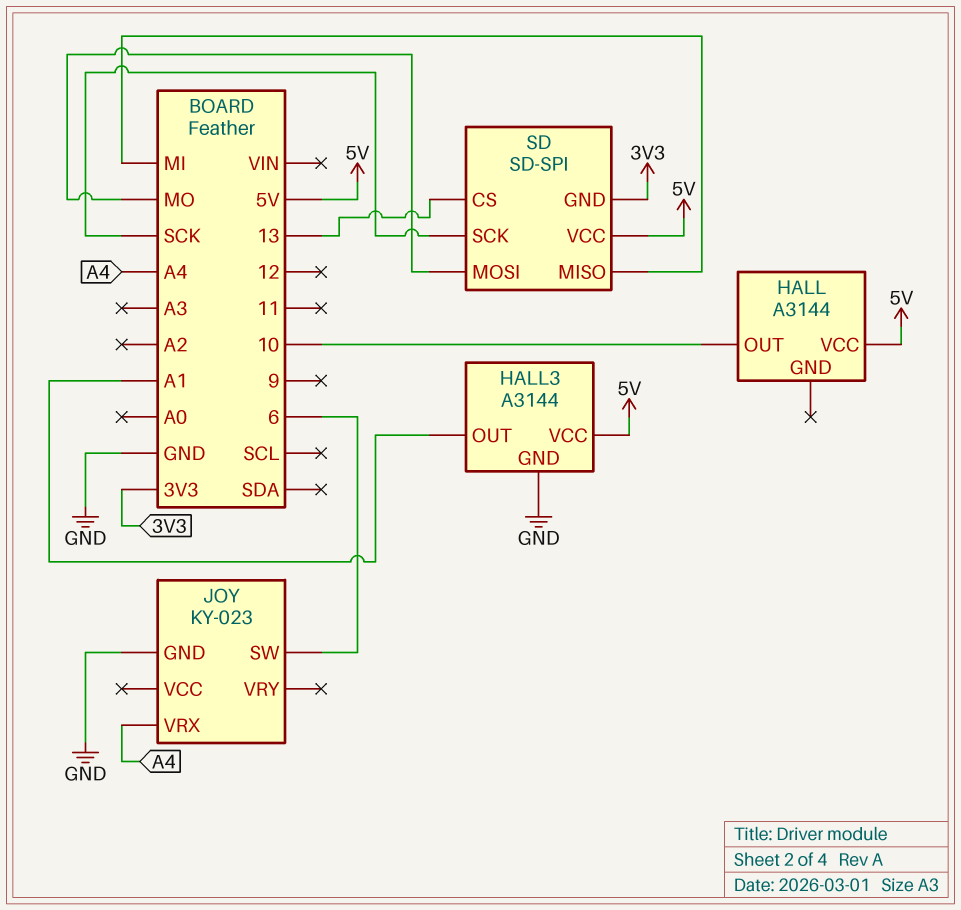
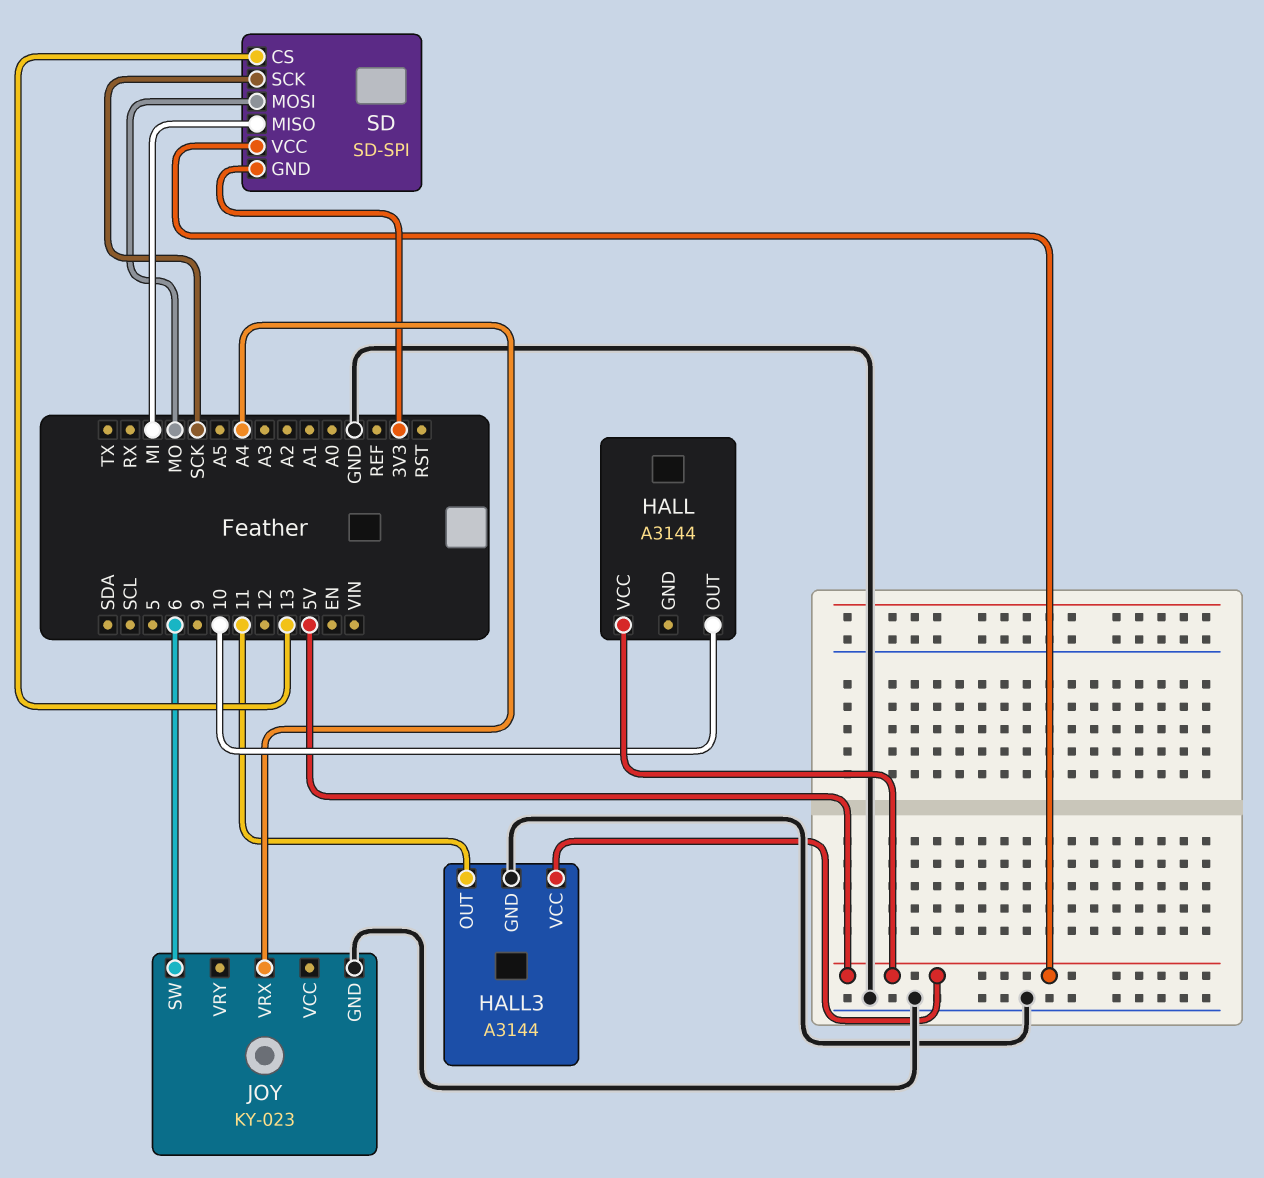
HALL3 pin OUT: A1 -> 11

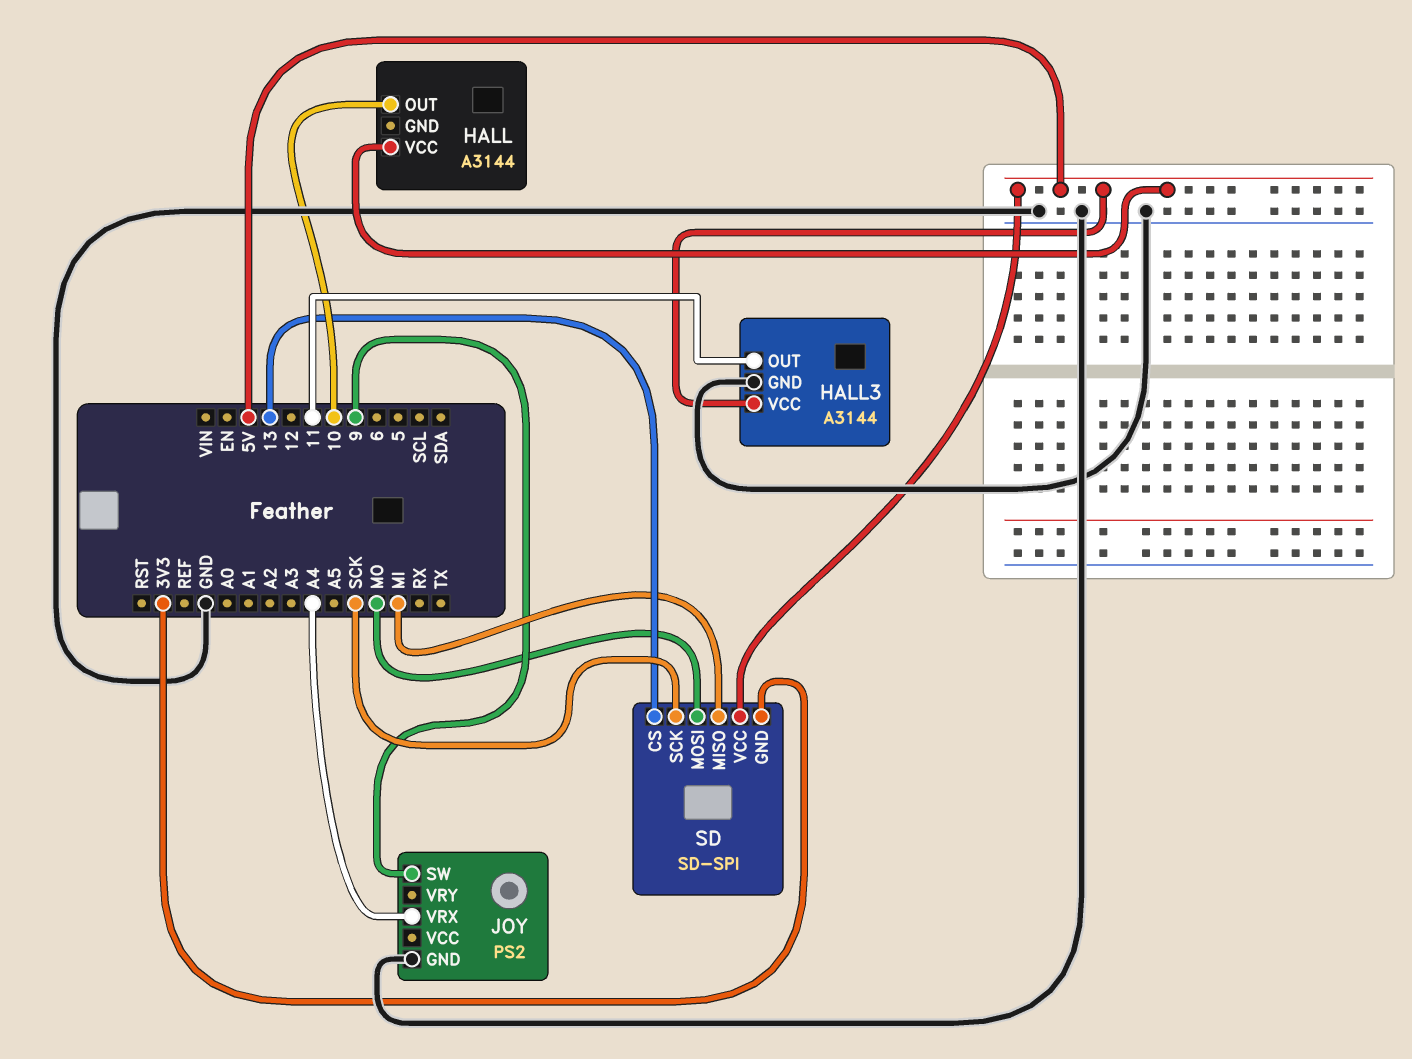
JOY: KY-023 -> PS2
JOY pin SW: 6 -> 9

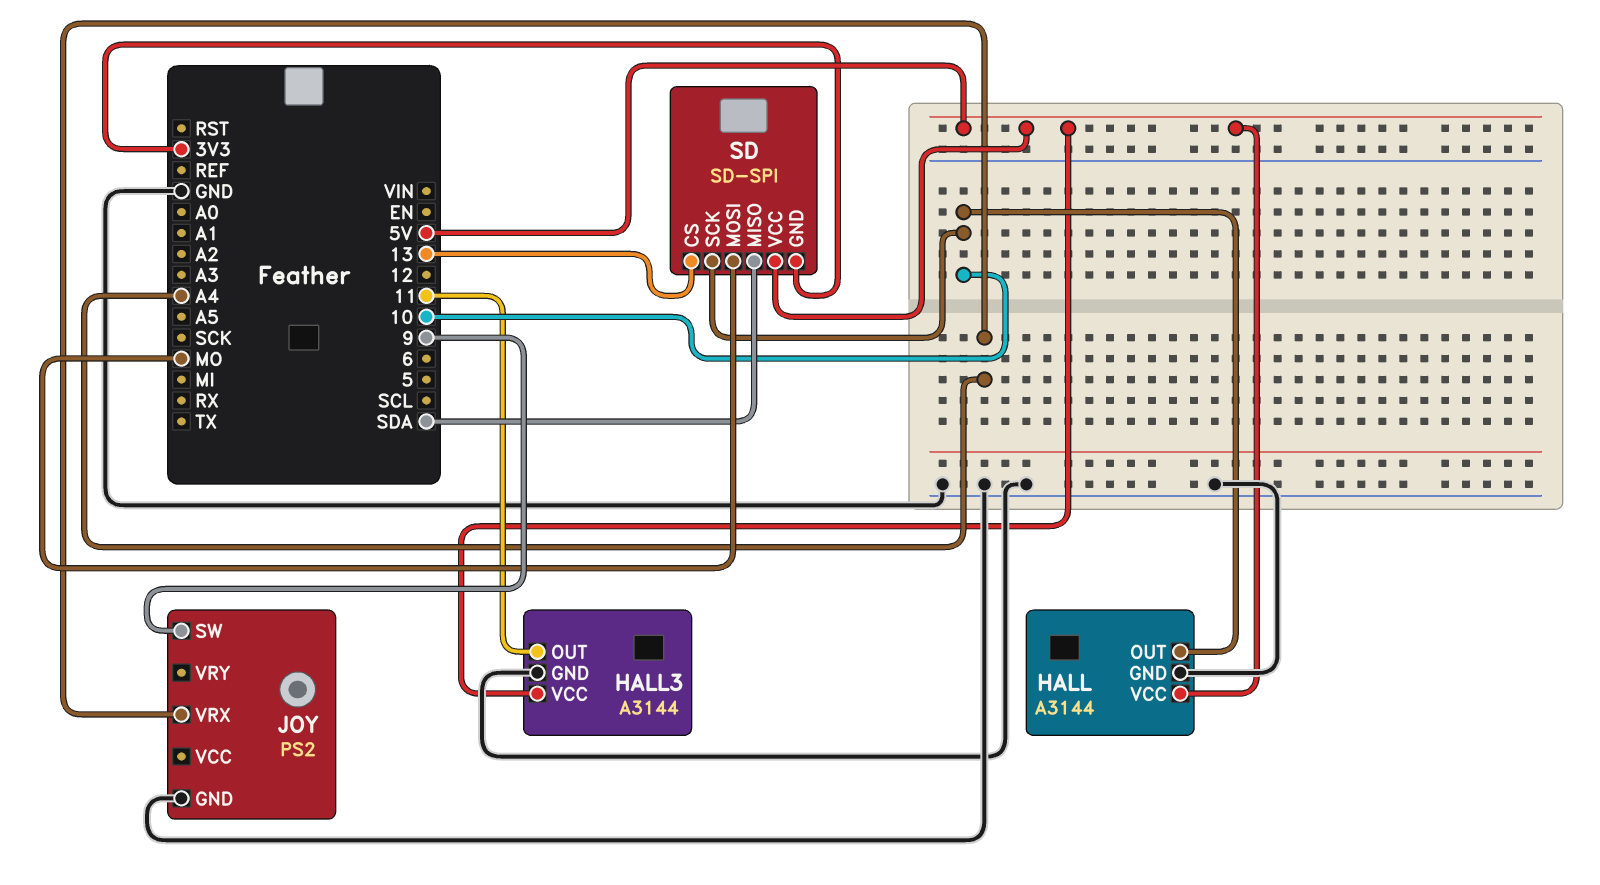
HALL pin GND: none -> GND
SD pin MISO: MI -> SDA
SD pin SCK: SCK -> 10

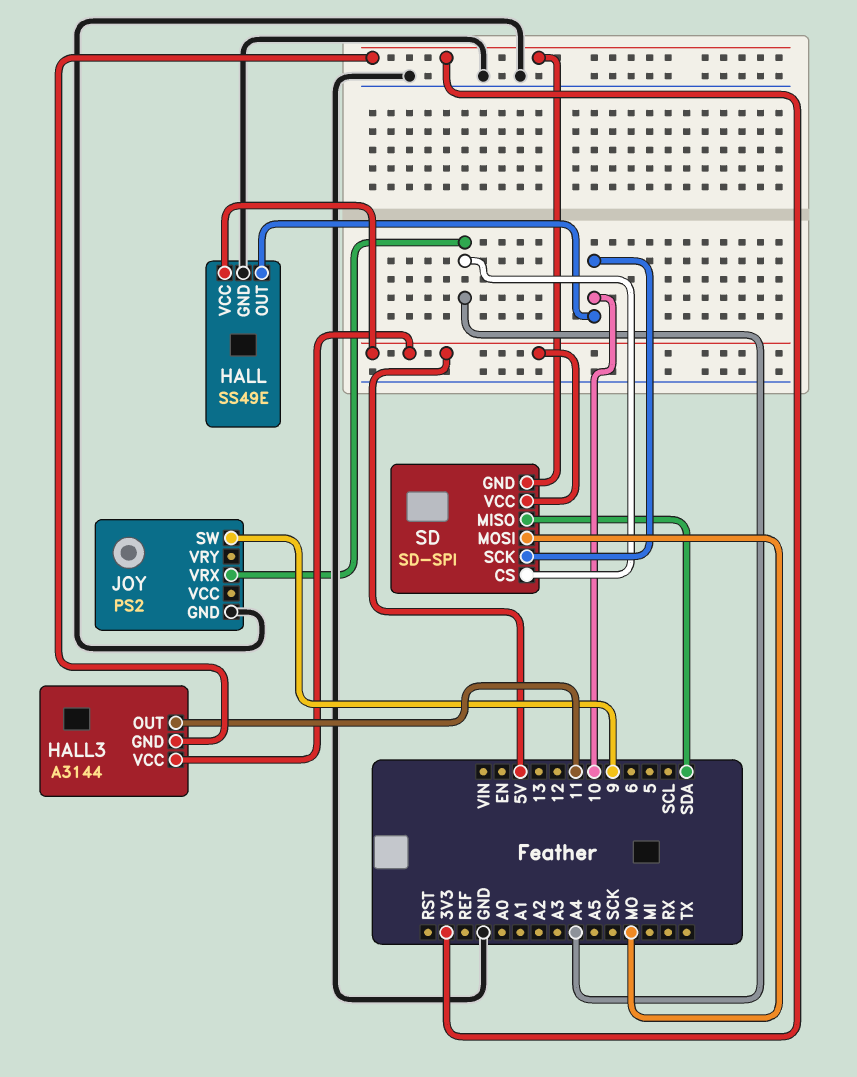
HALL: A3144 -> SS49E
HALL3 pin GND: GND -> 3V3
SD pin CS: 13 -> A4

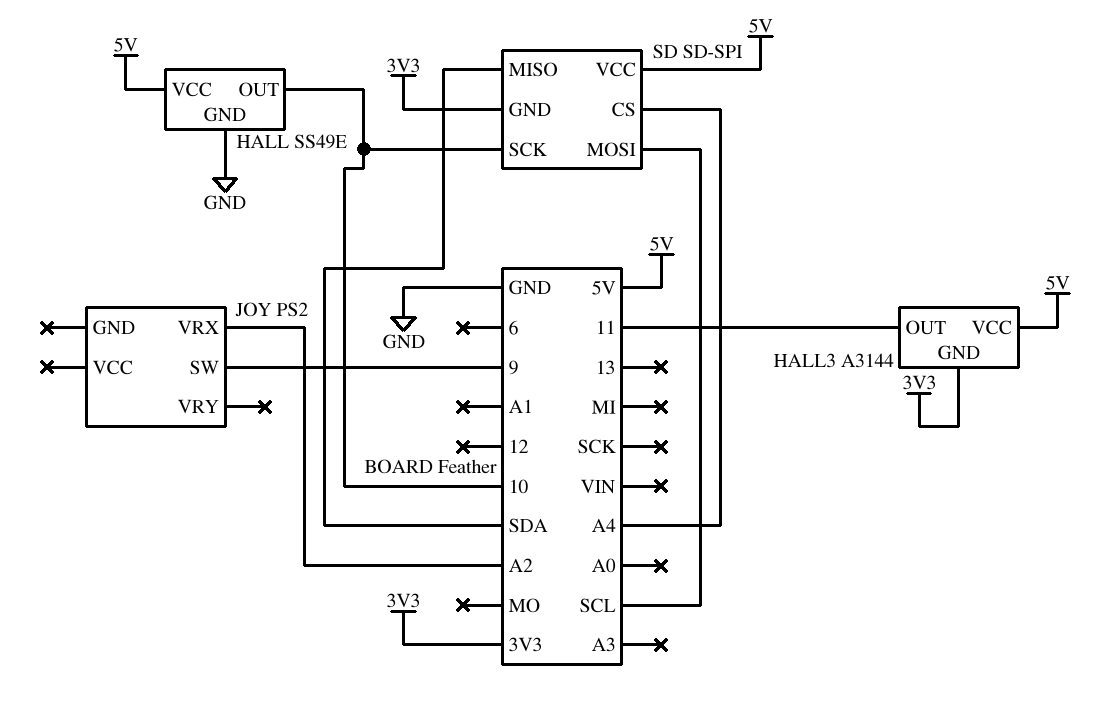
JOY pin GND: GND -> none
JOY pin VRX: A4 -> A2
SD pin MOSI: MO -> SCL

